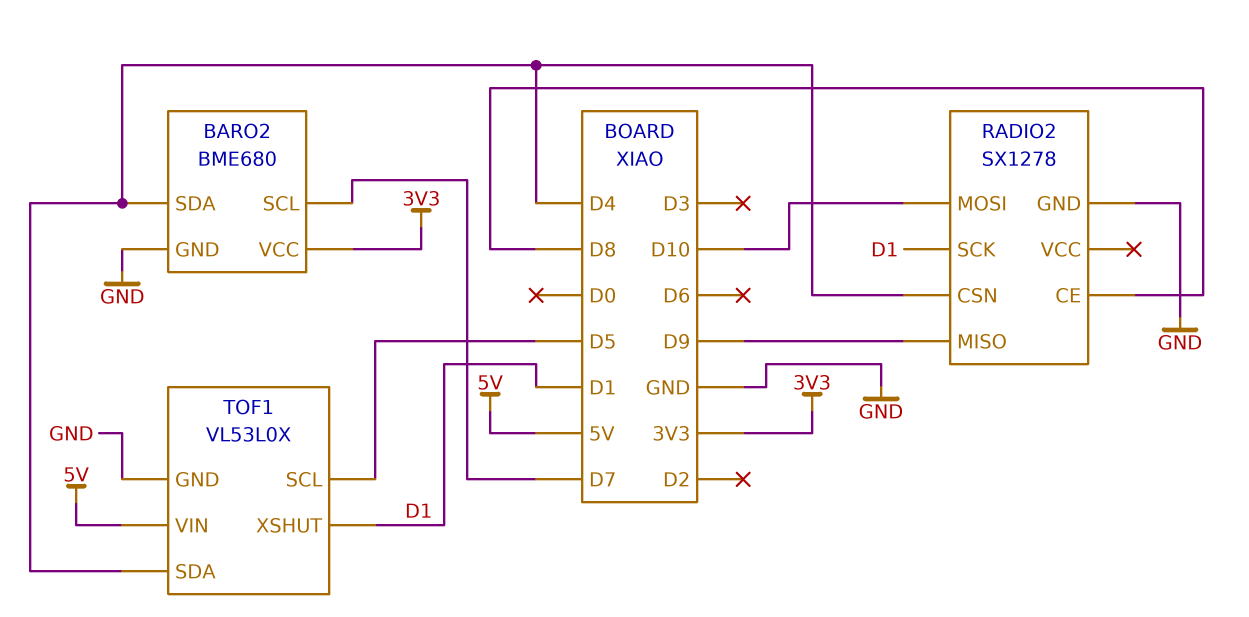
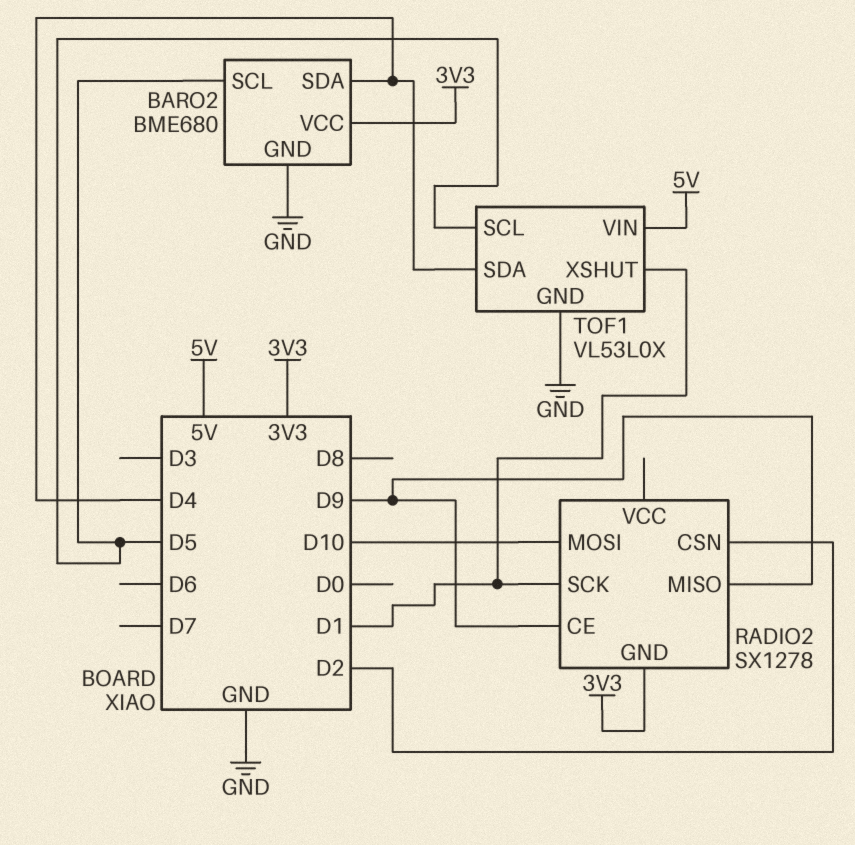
BARO2 pin SCL: D7 -> D5
RADIO2 pin CE: D8 -> D9
RADIO2 pin CSN: D4 -> D2
RADIO2 pin GND: GND -> 3V3

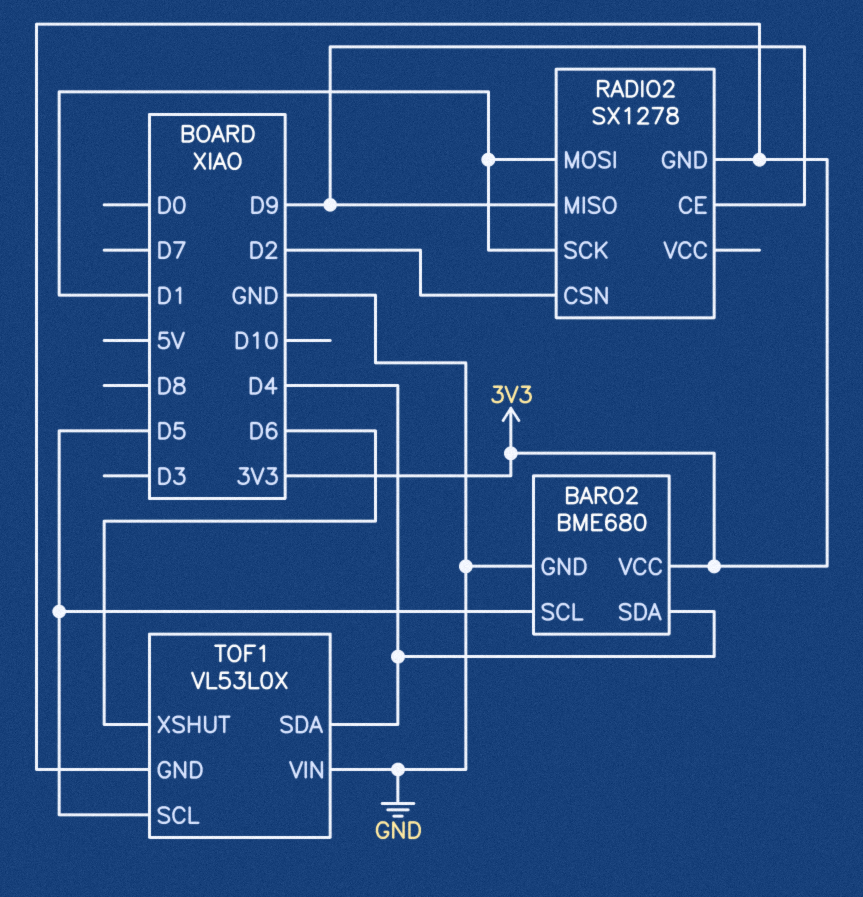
RADIO2 pin MOSI: D10 -> D1
TOF1 pin GND: GND -> 3V3
TOF1 pin VIN: 5V -> GND
TOF1 pin XSHUT: D1 -> D6

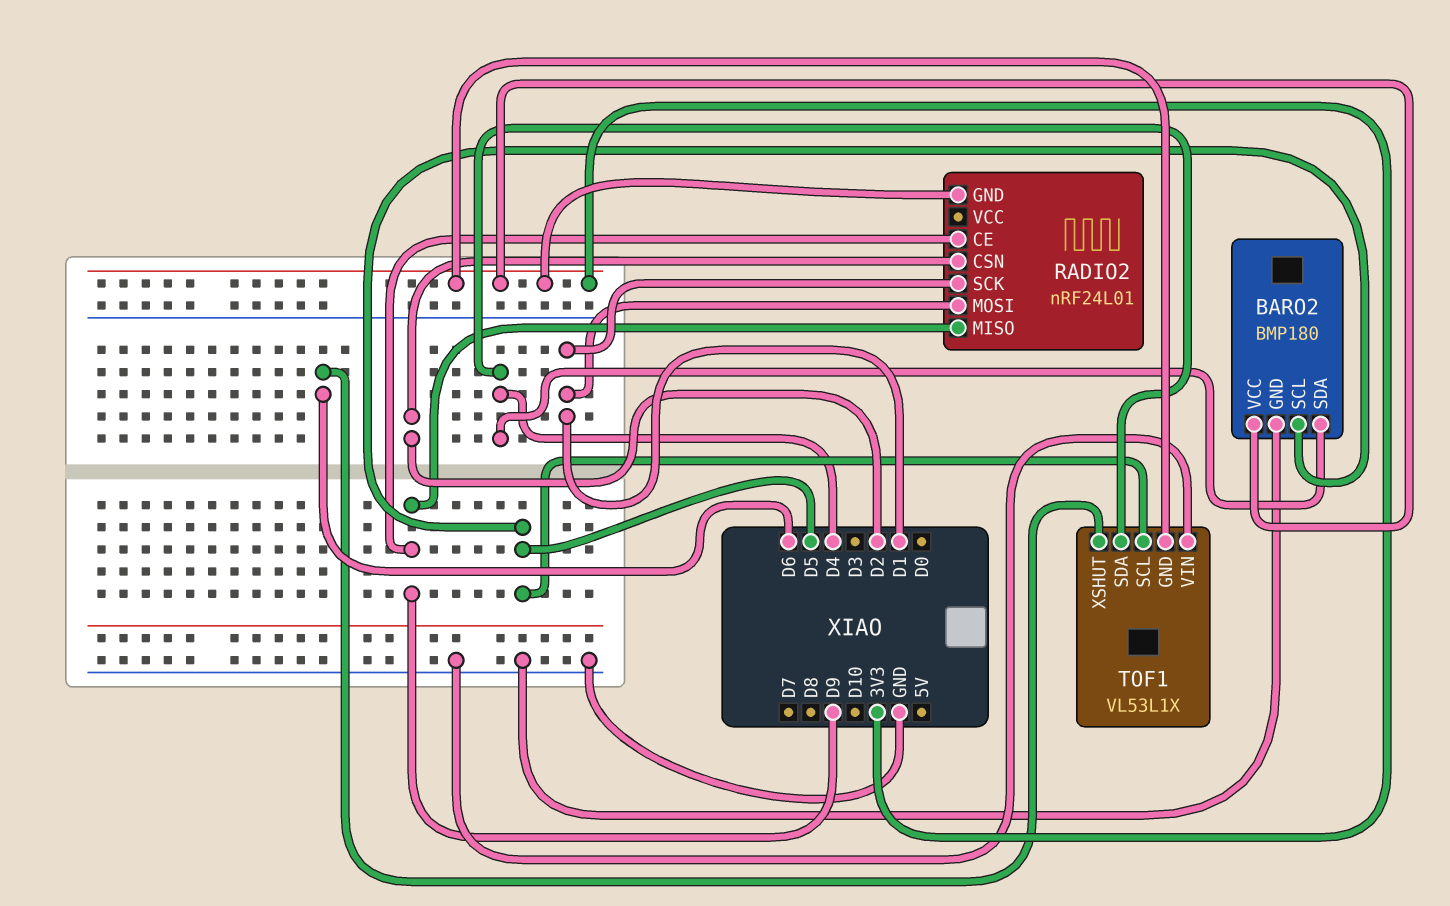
BARO2: BME680 -> BMP180
RADIO2: SX1278 -> nRF24L01
TOF1: VL53L0X -> VL53L1X

